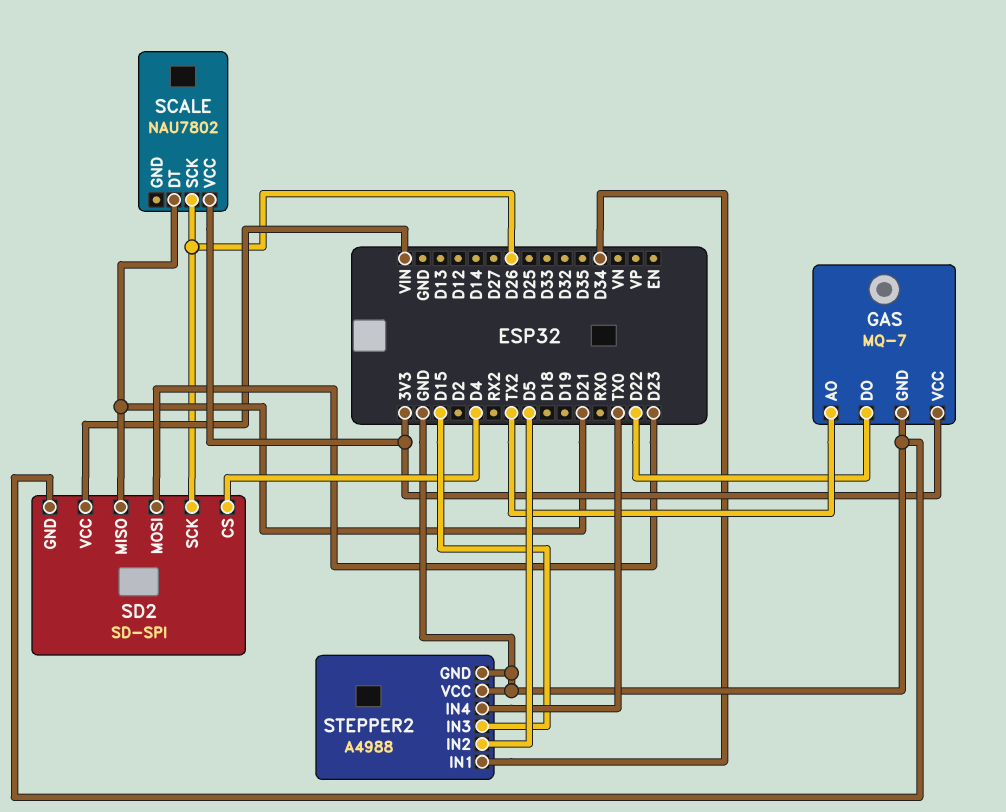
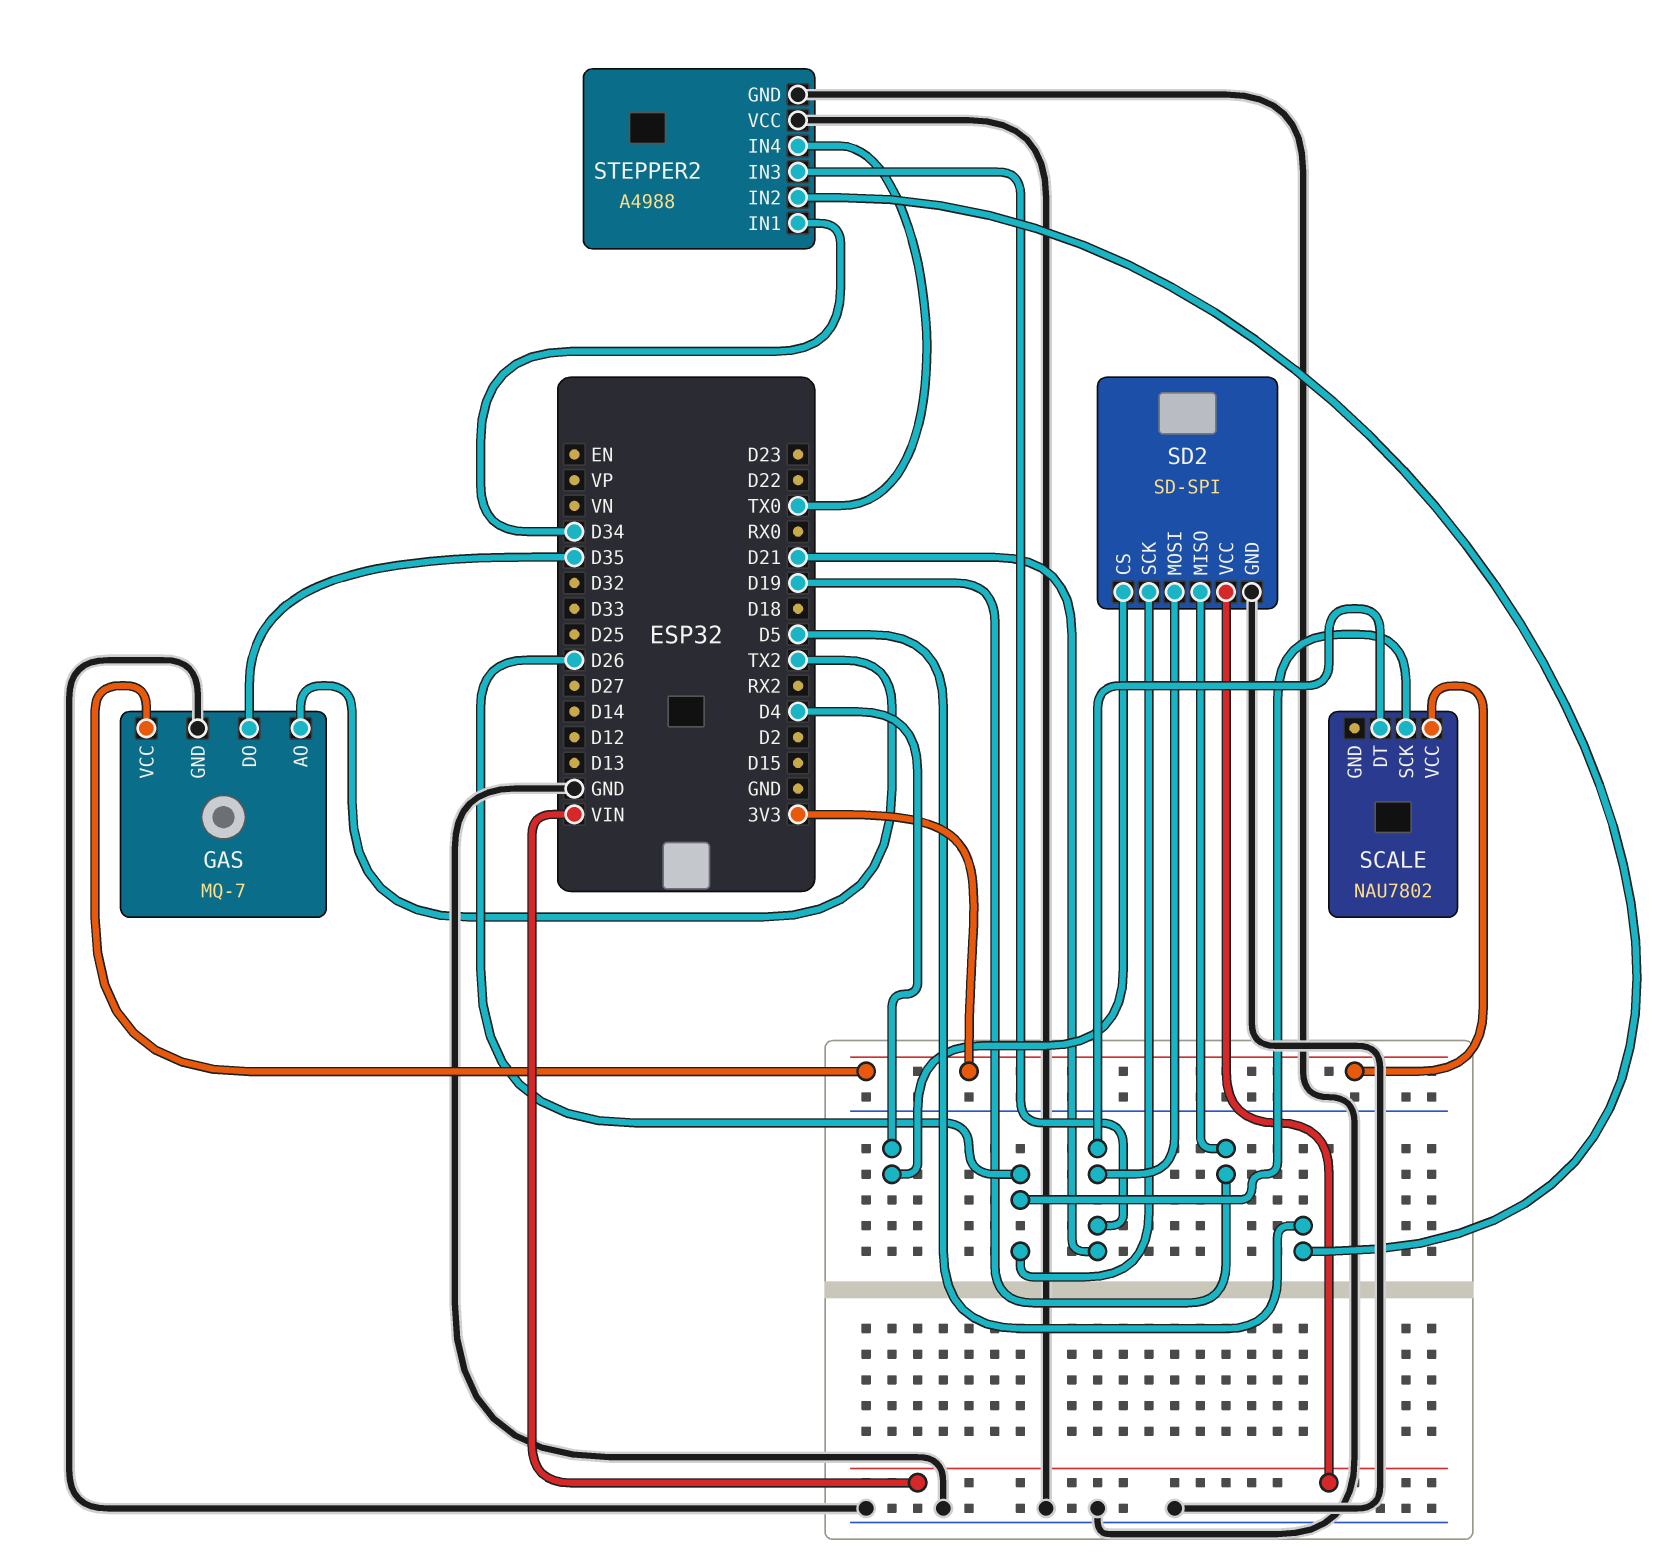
GAS pin DO: D22 -> D35
SD2 pin MISO: D21 -> D19
SD2 pin MOSI: D23 -> D21
STEPPER2 pin IN3: D15 -> D21

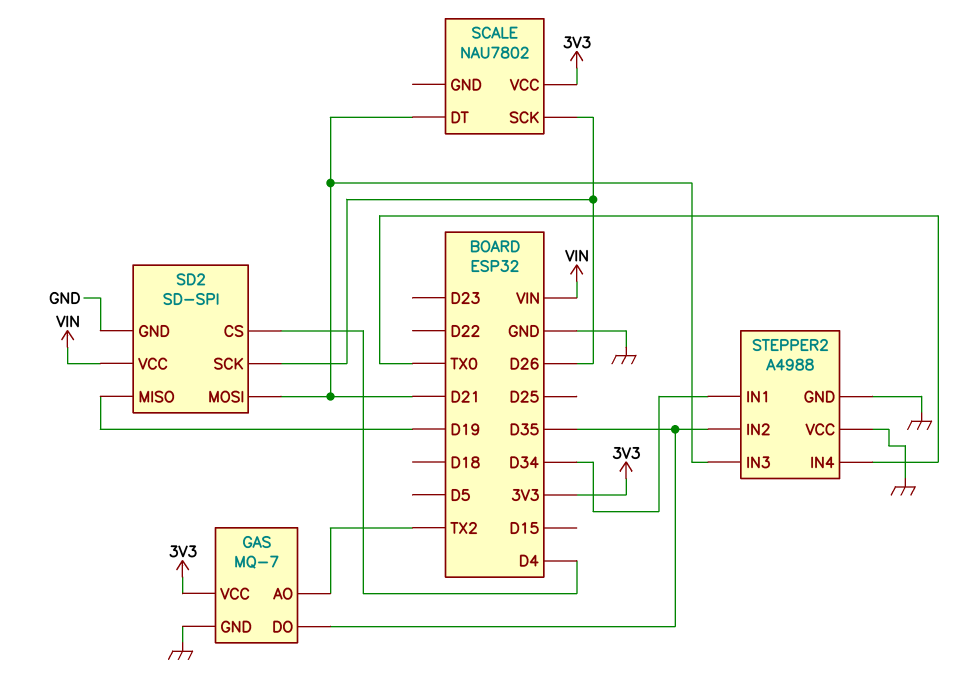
STEPPER2 pin IN2: D5 -> D35

